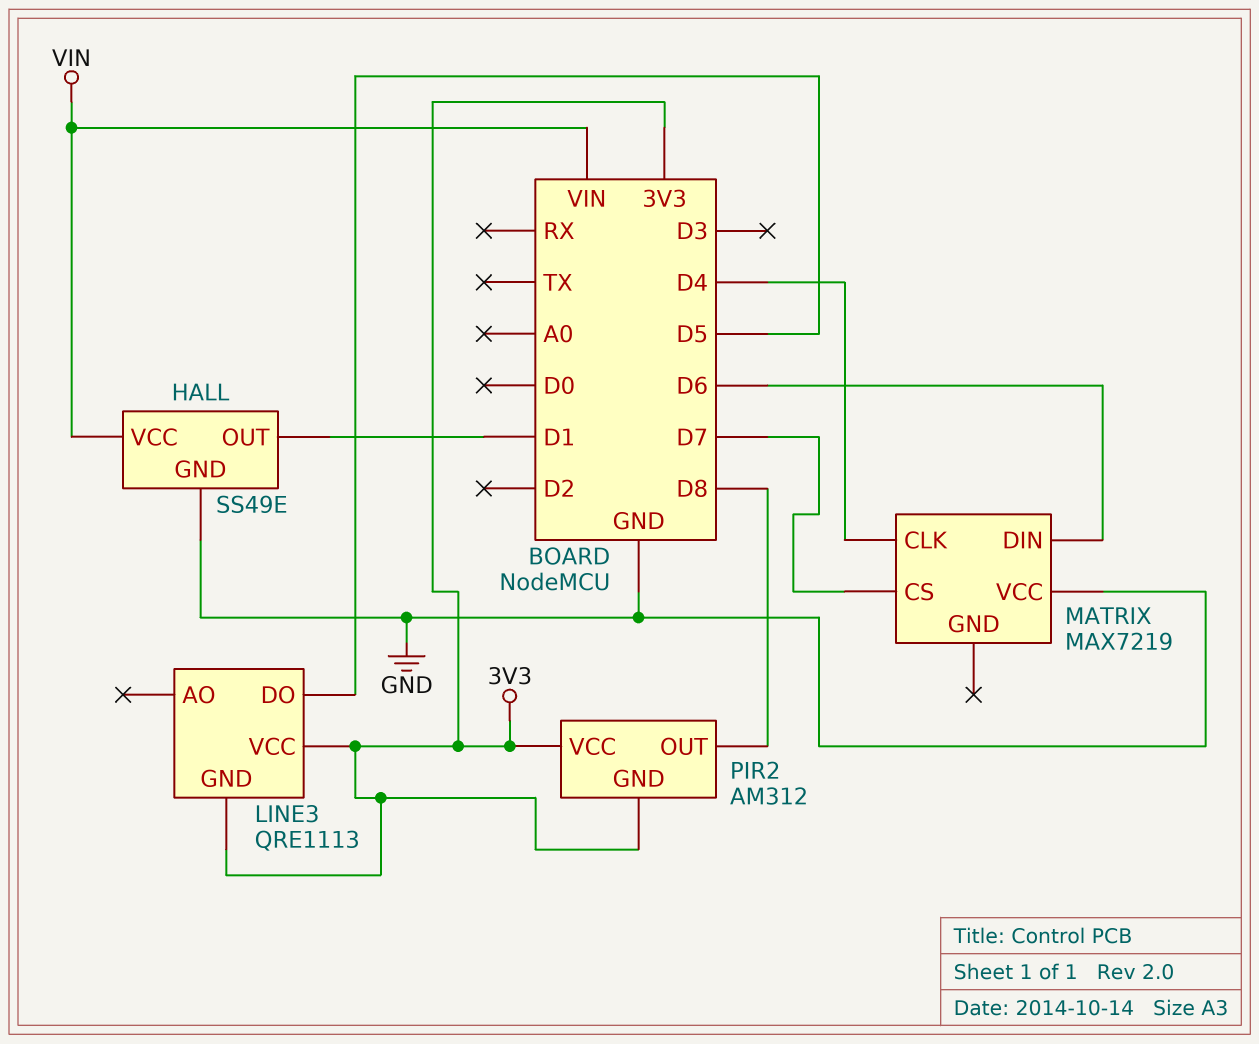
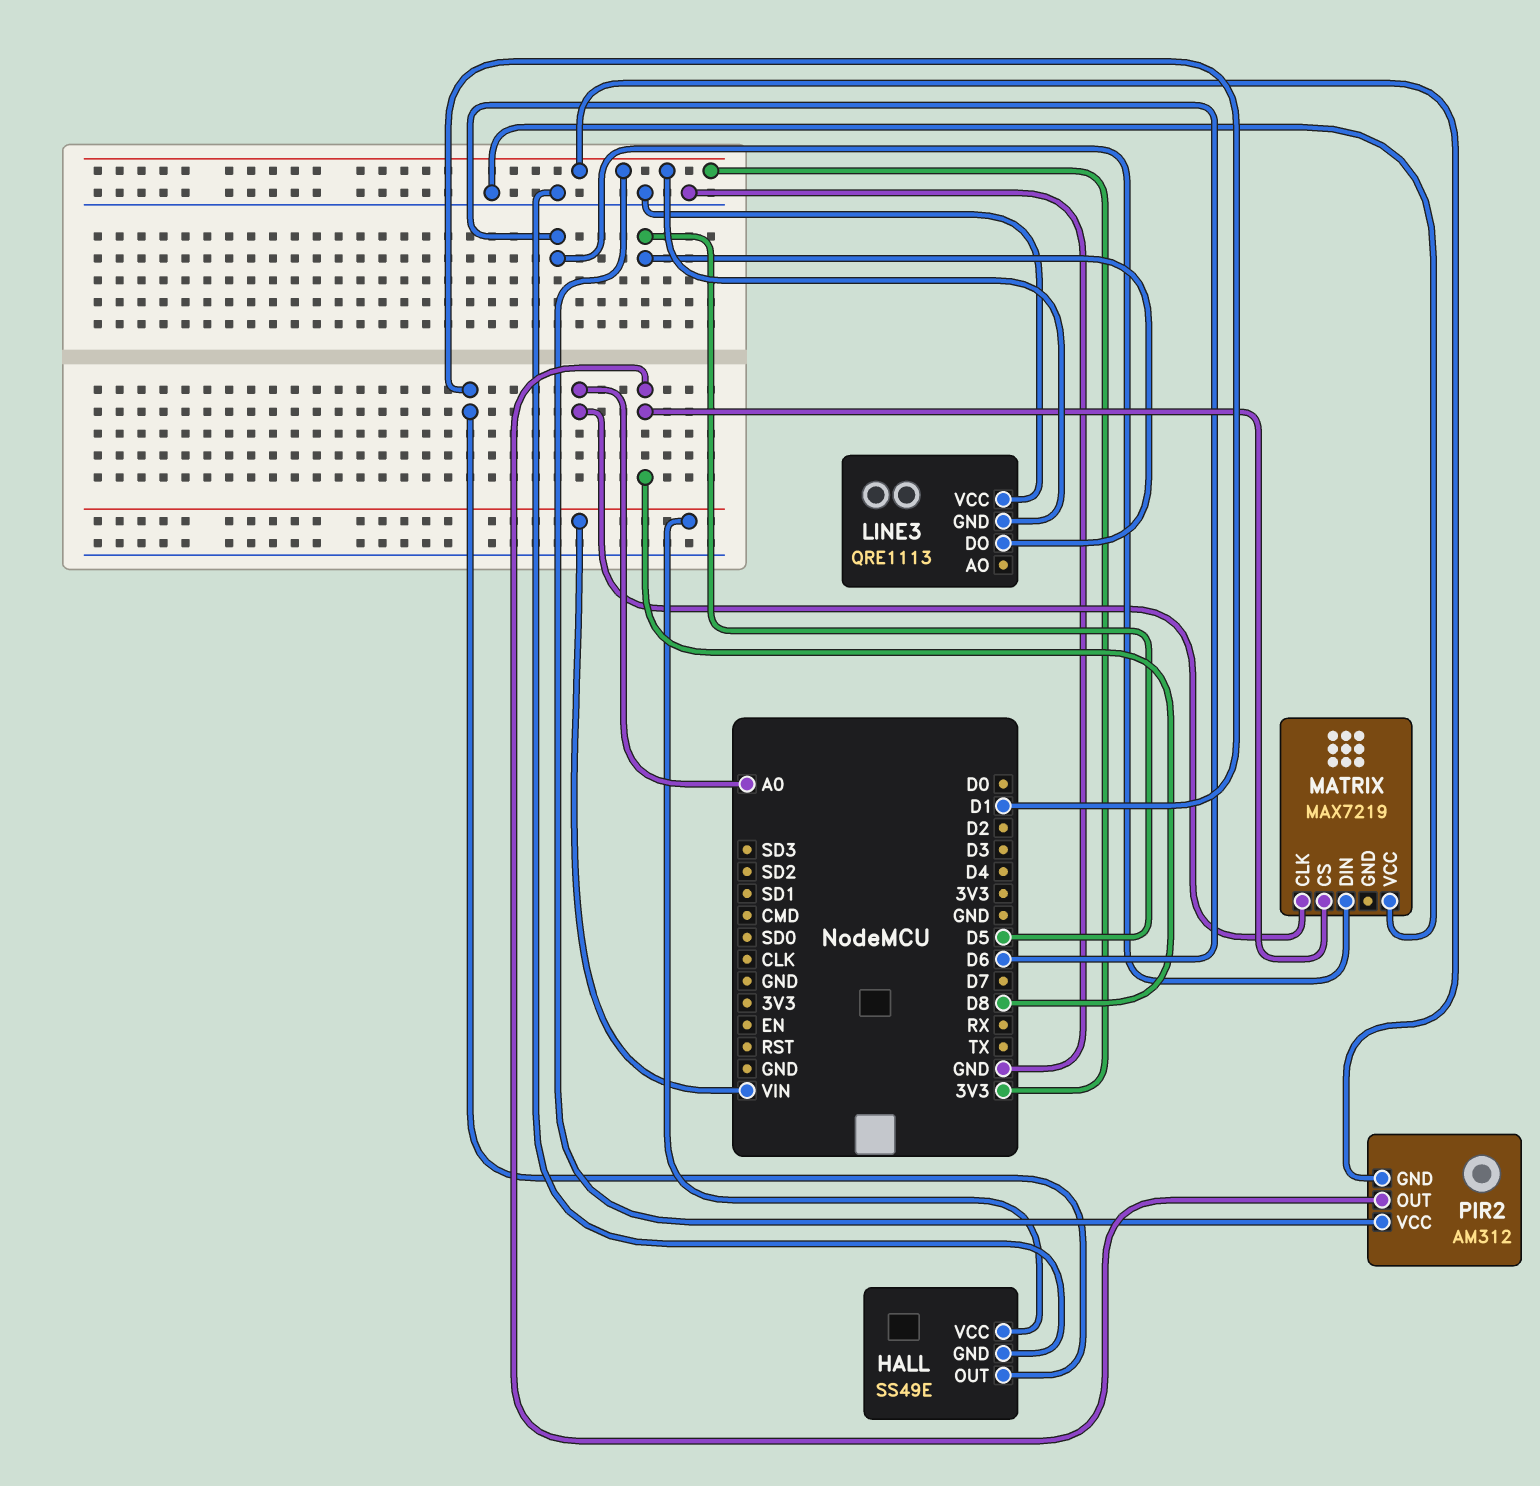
LINE3 pin VCC: 3V3 -> GND
MATRIX pin CLK: D4 -> A0
MATRIX pin CS: D7 -> D8

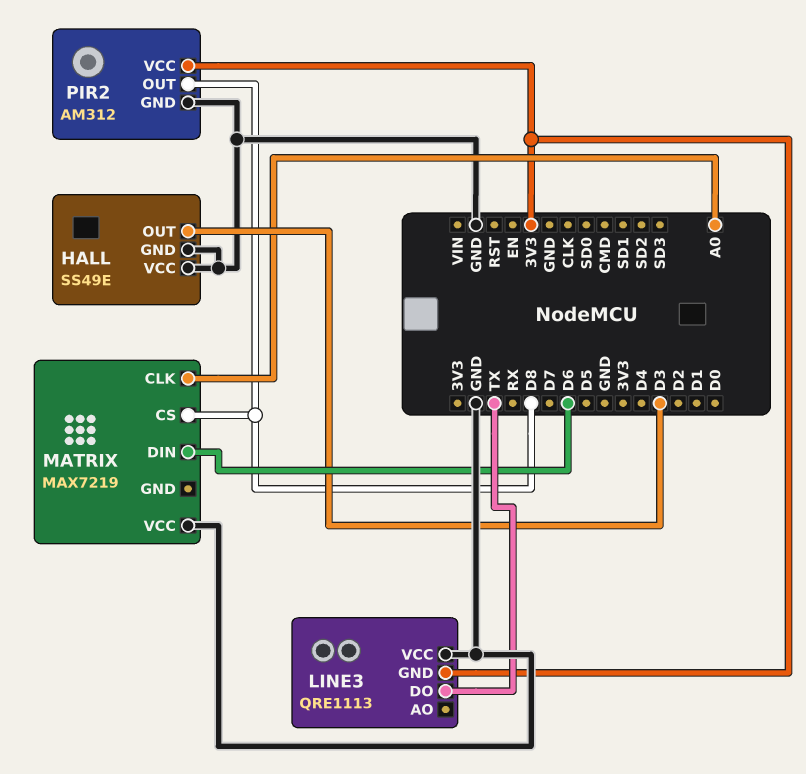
HALL pin OUT: D1 -> D3
HALL pin VCC: VIN -> GND
LINE3 pin DO: D5 -> TX
PIR2 pin GND: 3V3 -> GND

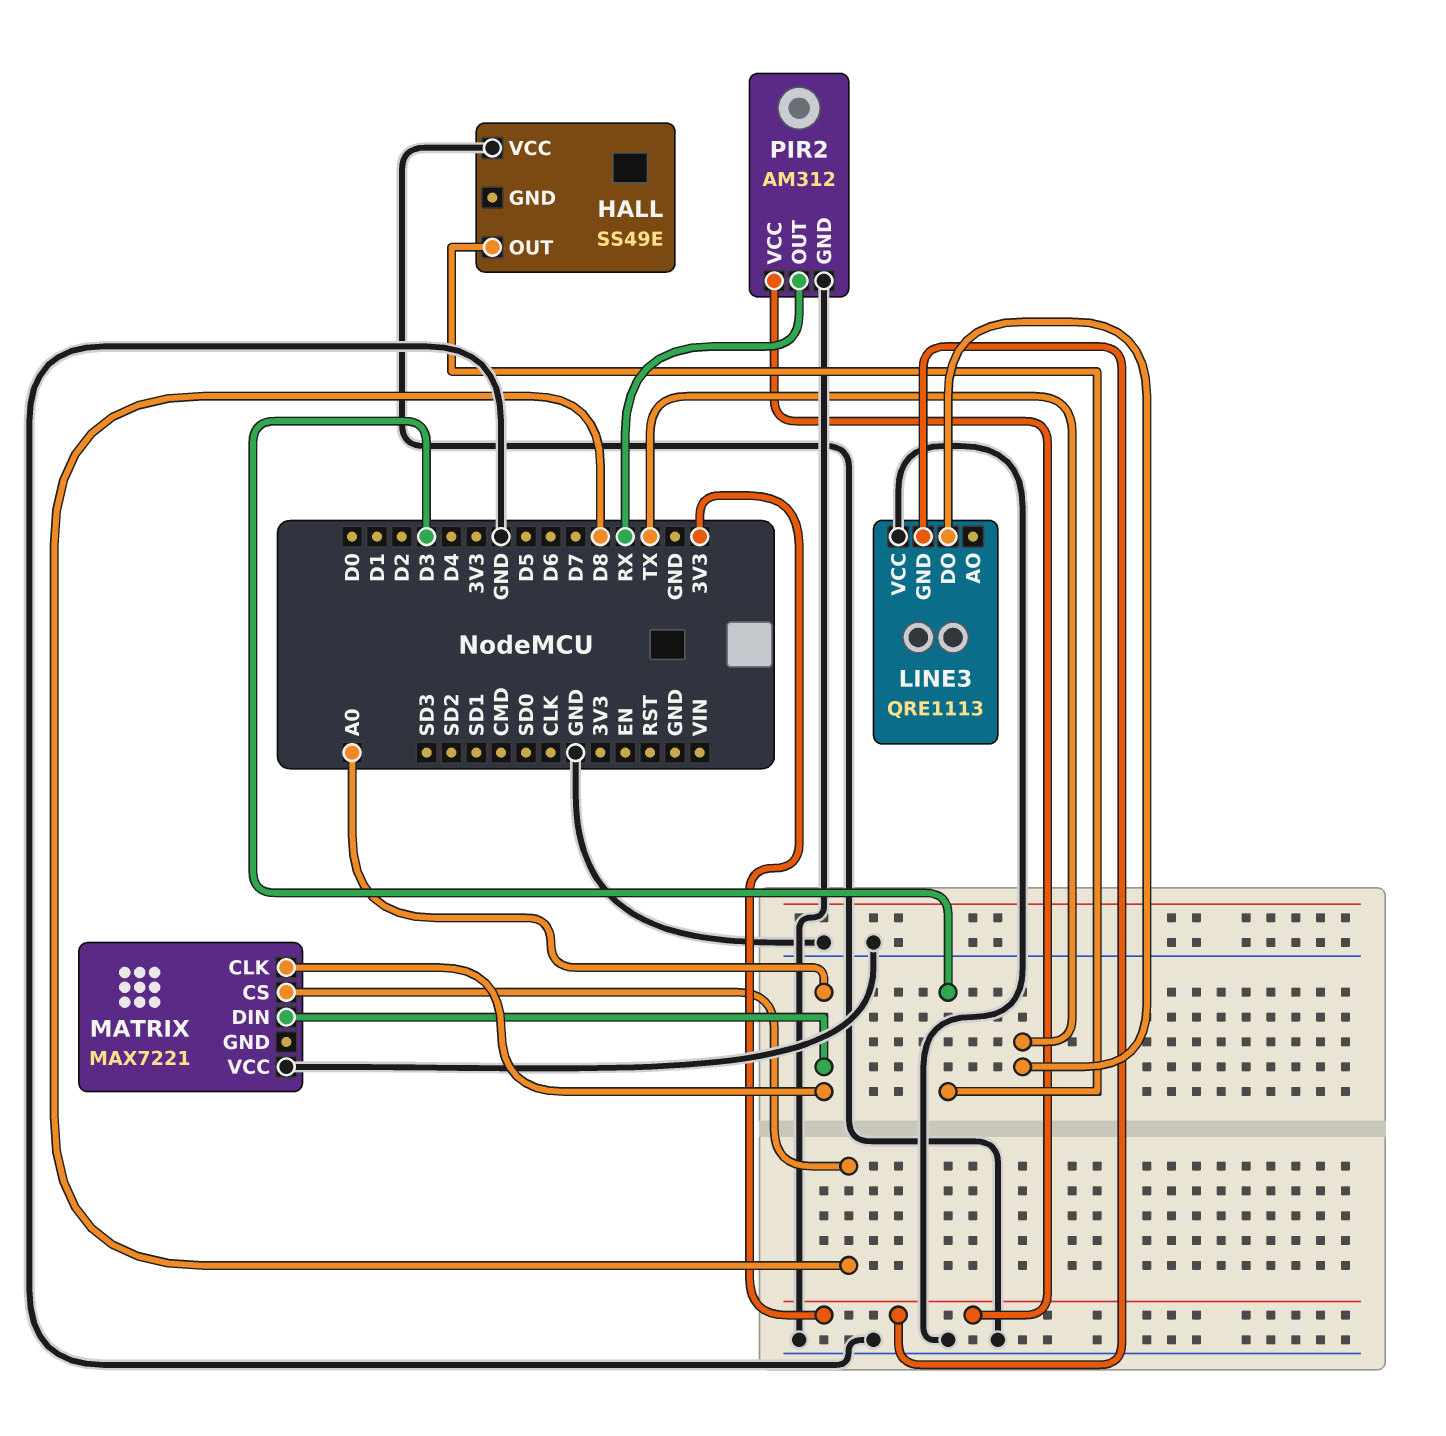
HALL pin GND: GND -> none
MATRIX: MAX7219 -> MAX7221
MATRIX pin DIN: D6 -> A0
PIR2 pin OUT: D8 -> RX

